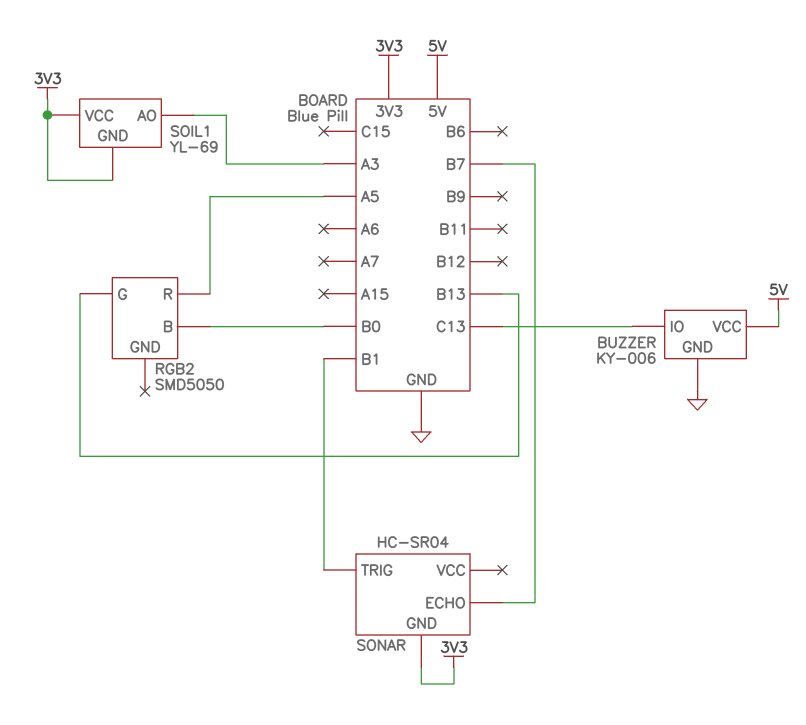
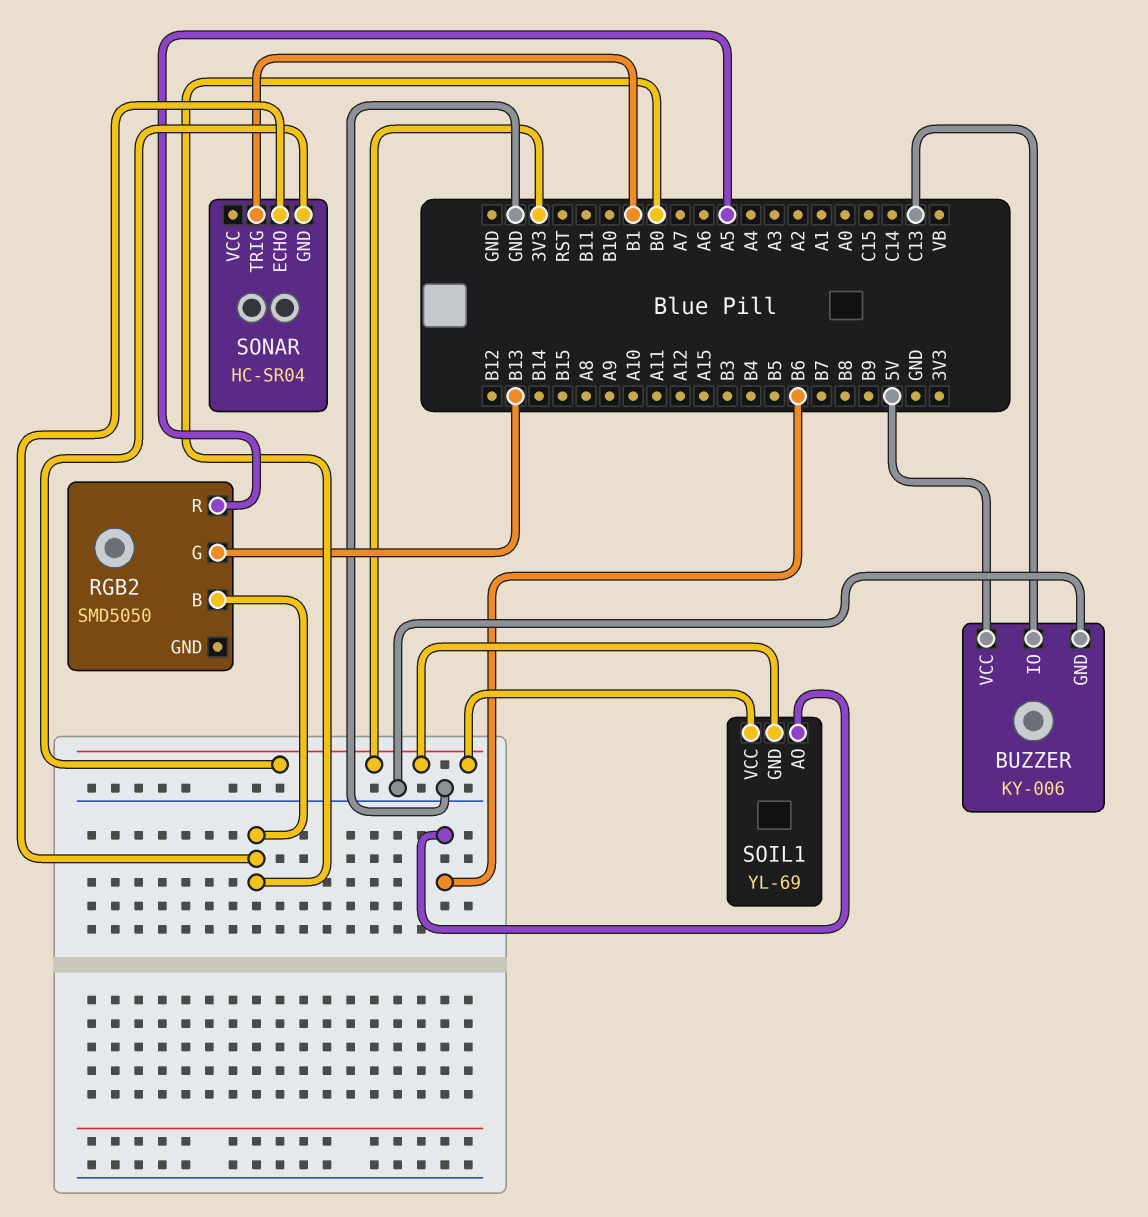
SOIL1 pin AO: A3 -> B6
SONAR pin ECHO: B7 -> B0

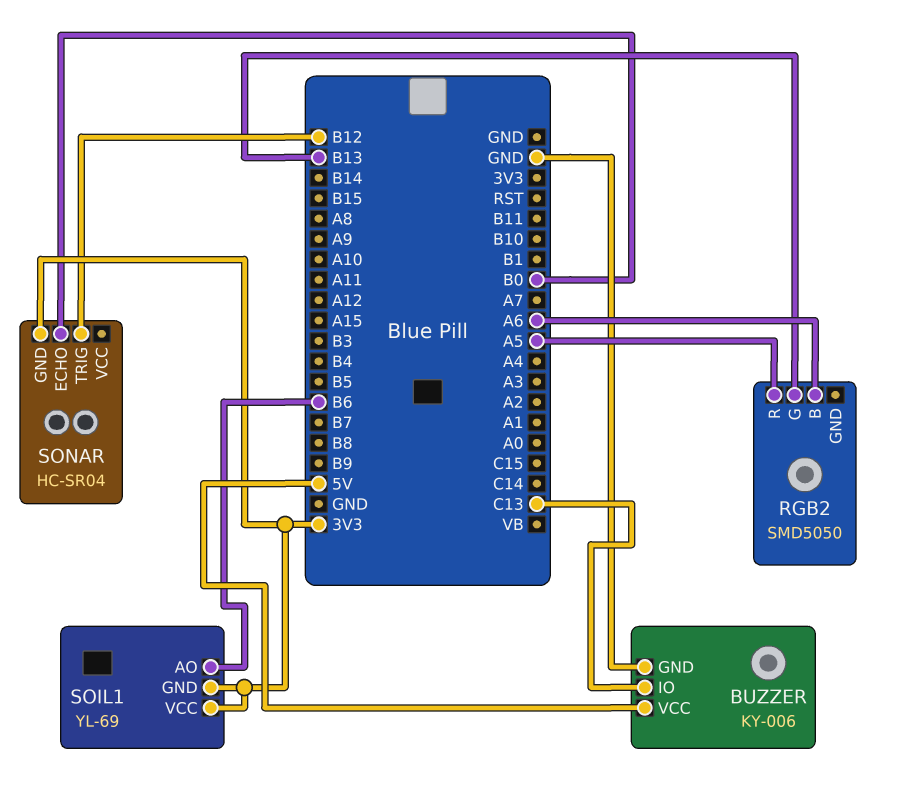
RGB2 pin B: B0 -> A6
SONAR pin TRIG: B1 -> B12

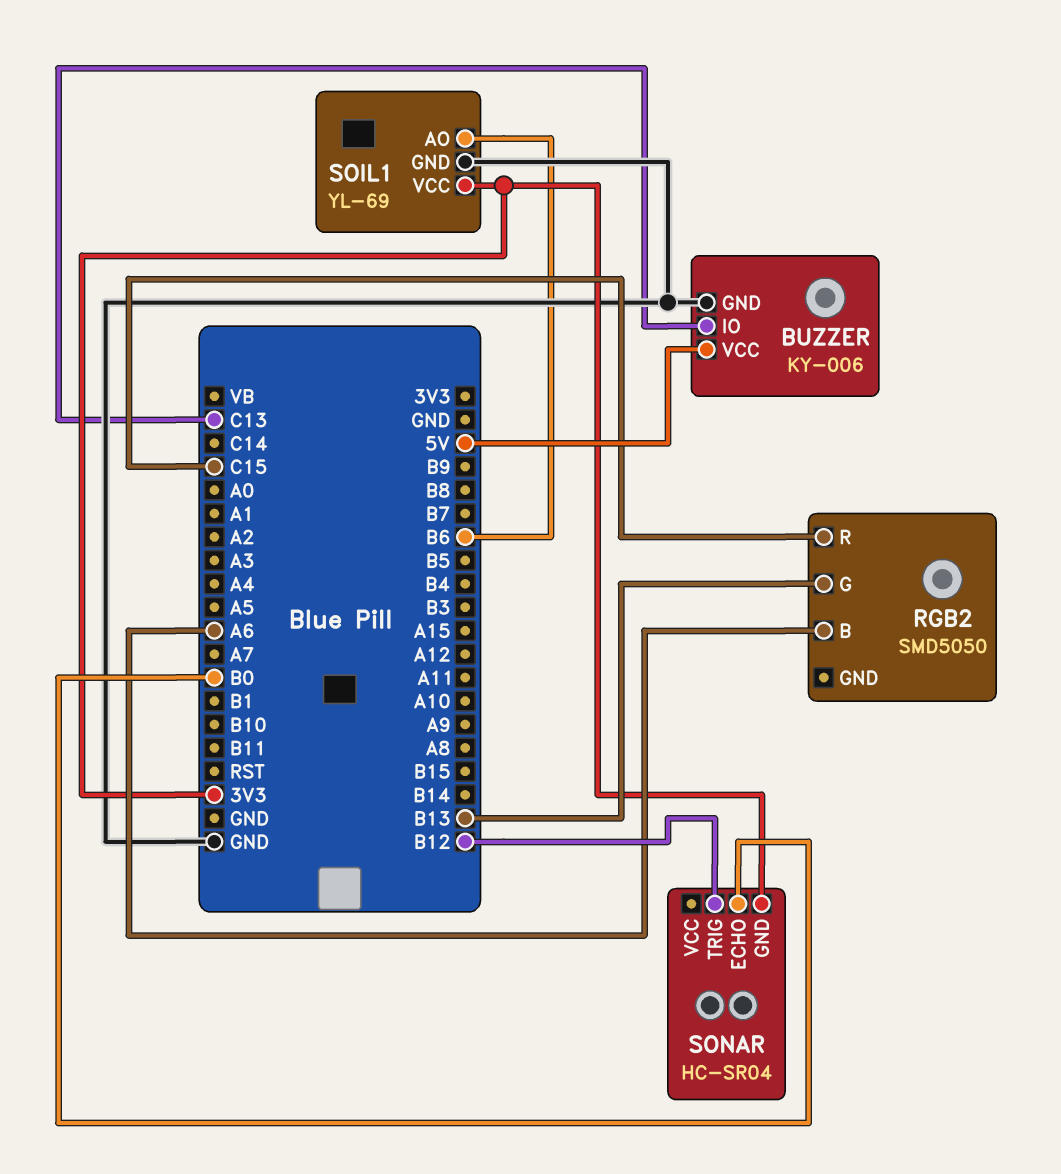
RGB2 pin R: A5 -> C15
SOIL1 pin GND: 3V3 -> GND

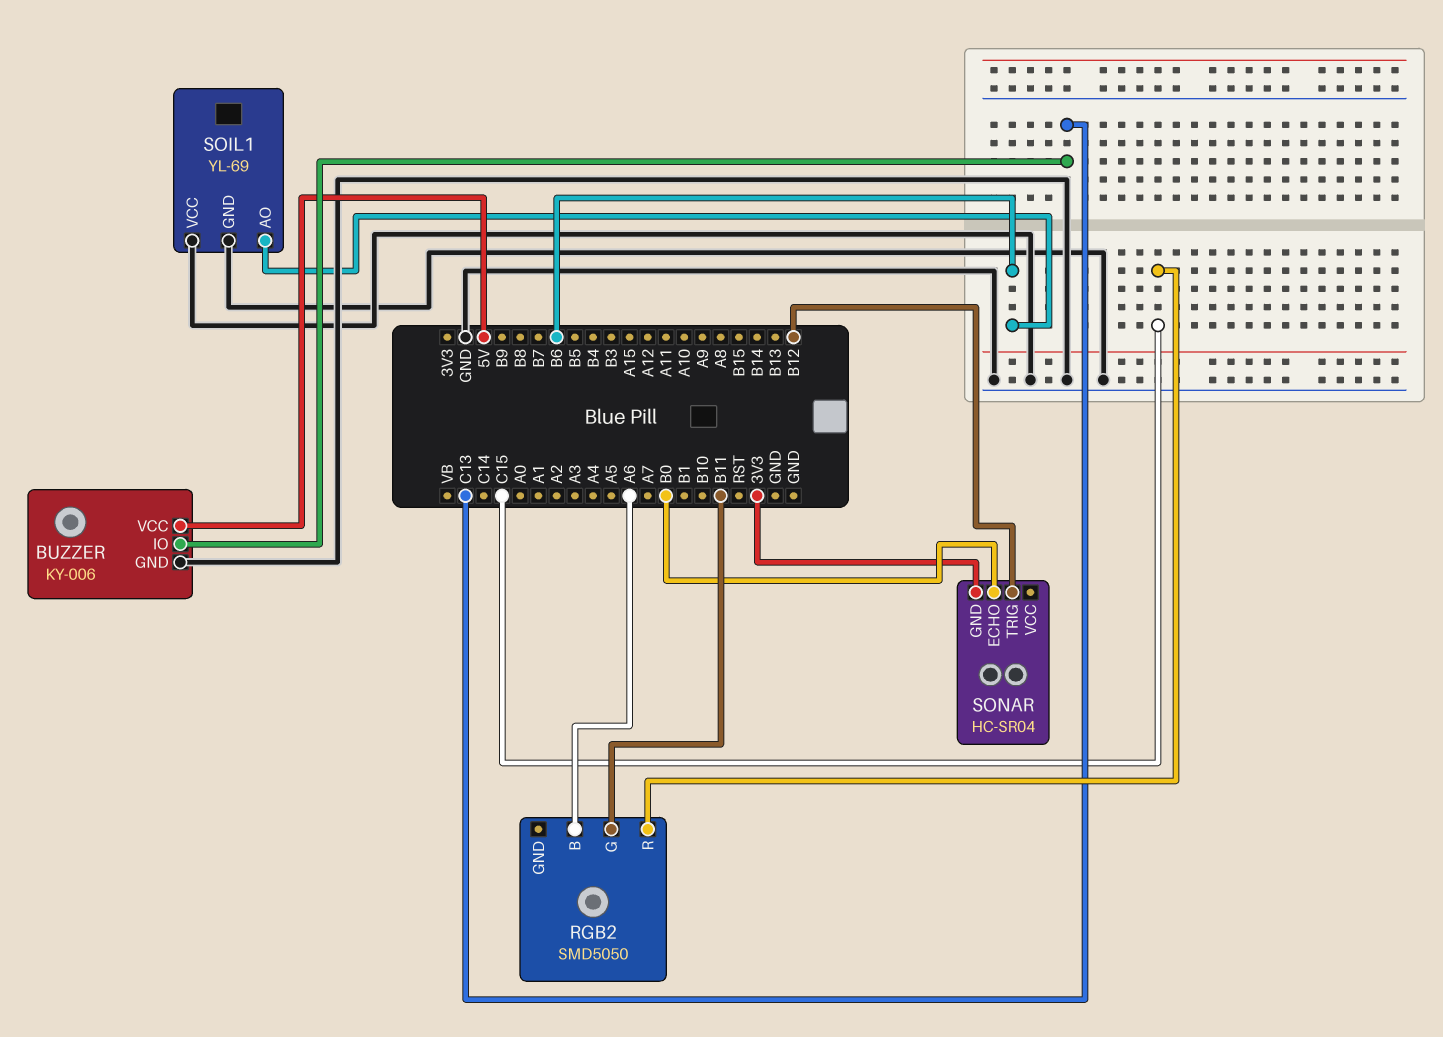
RGB2 pin G: B13 -> B11
SOIL1 pin VCC: 3V3 -> GND

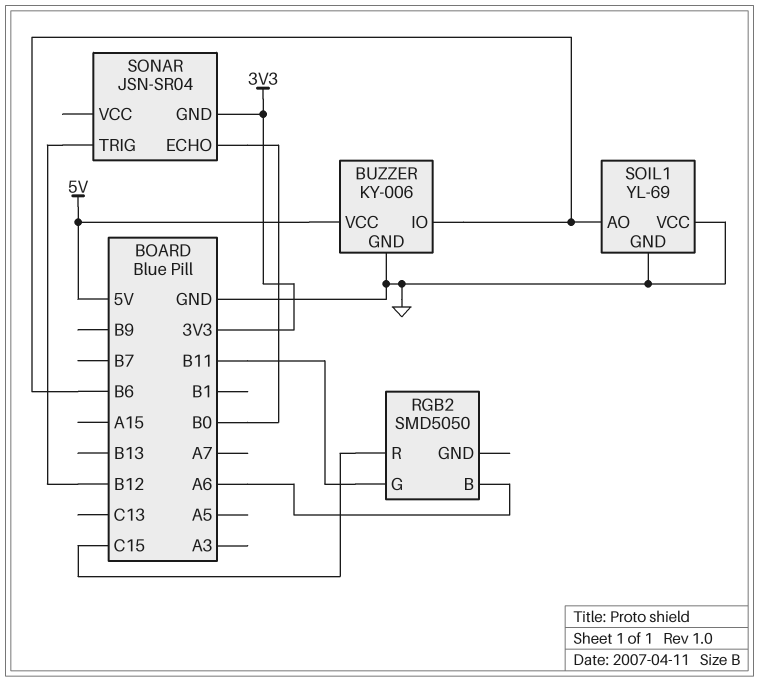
BUZZER pin IO: C13 -> B6
SONAR: HC-SR04 -> JSN-SR04

